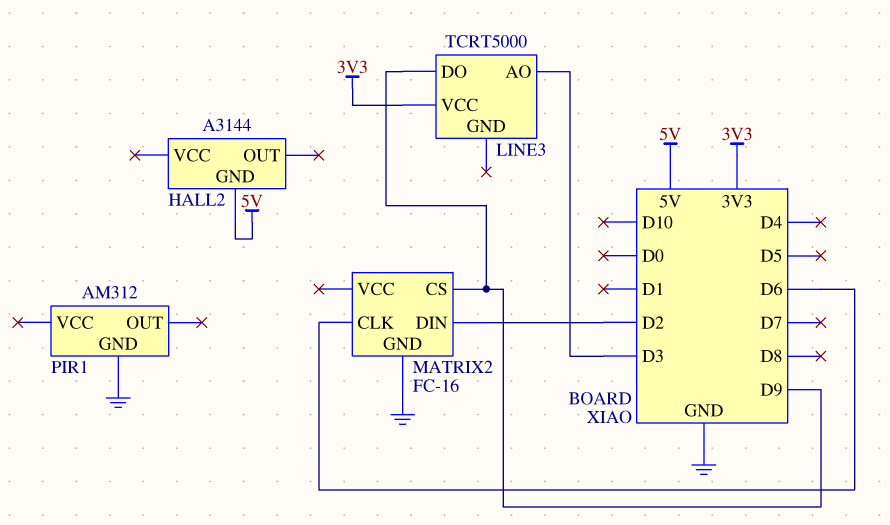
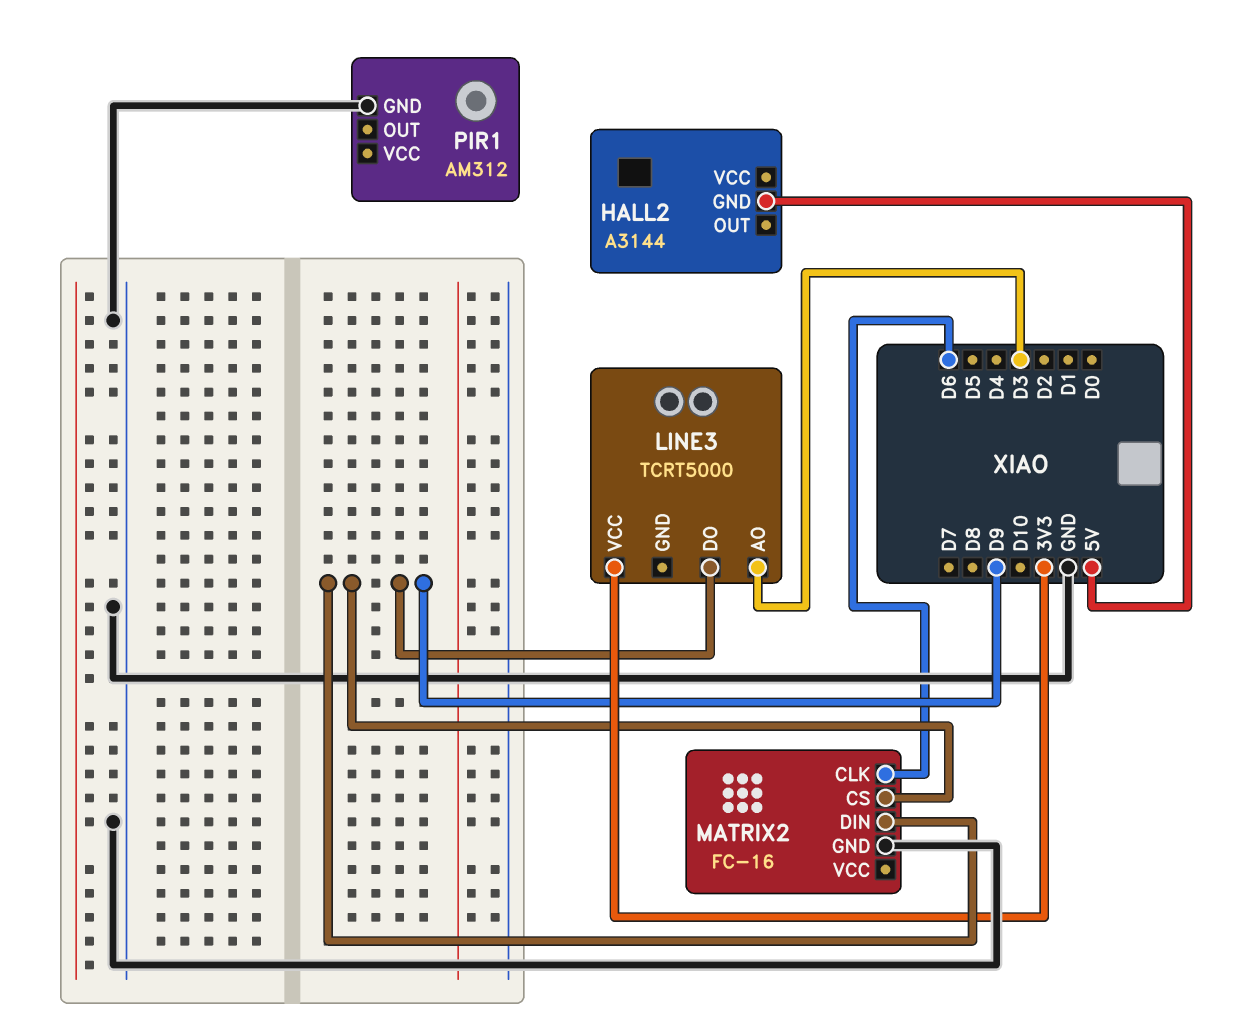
MATRIX2 pin DIN: D2 -> D9

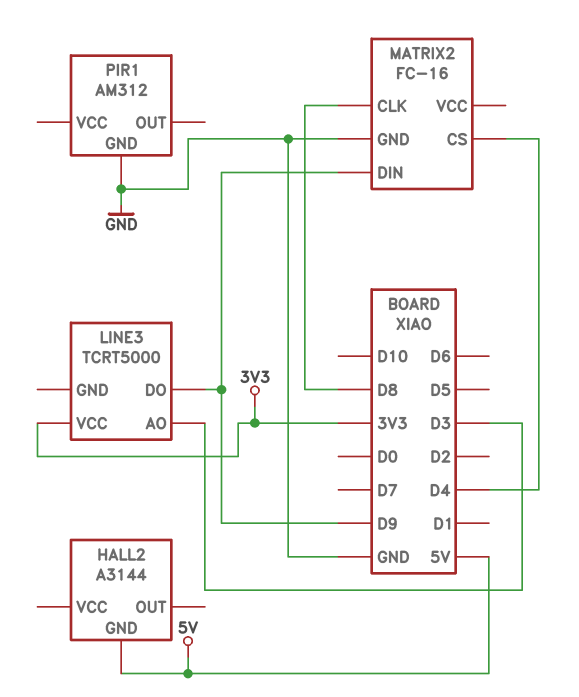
MATRIX2 pin CLK: D6 -> D8
MATRIX2 pin CS: D9 -> D4

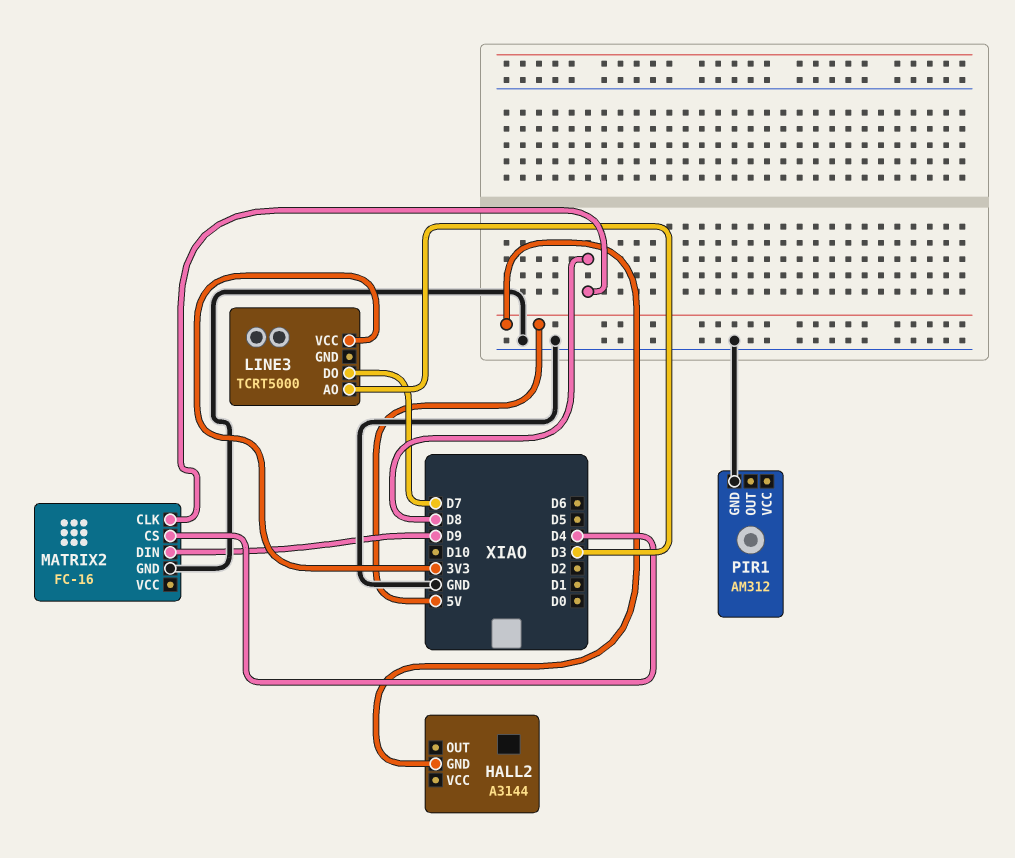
LINE3 pin DO: D9 -> D7

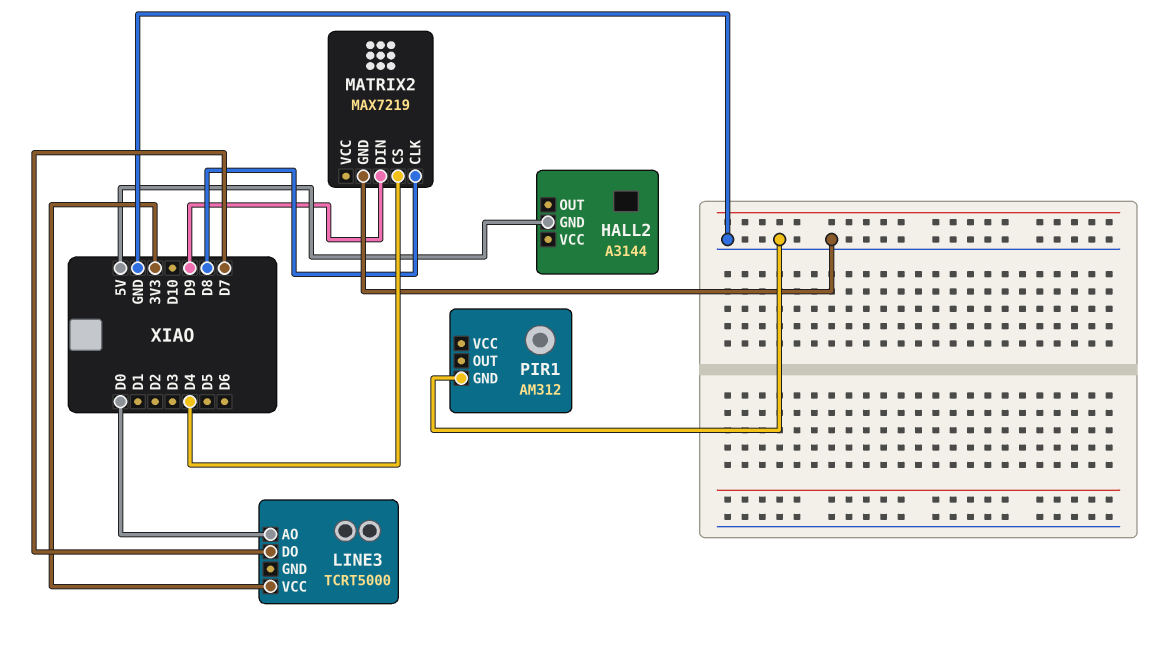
LINE3 pin AO: D3 -> D0
MATRIX2: FC-16 -> MAX7219

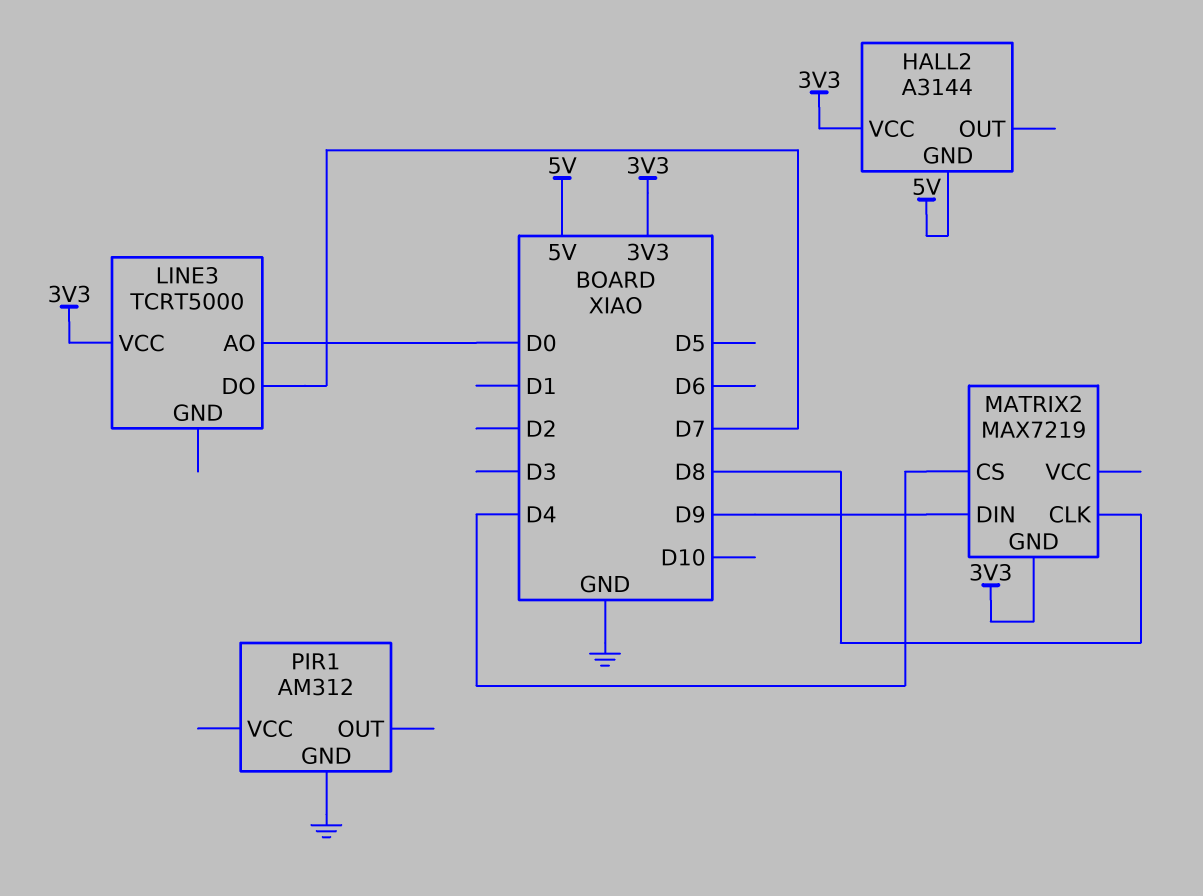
HALL2 pin VCC: none -> 3V3
MATRIX2 pin GND: GND -> 3V3

